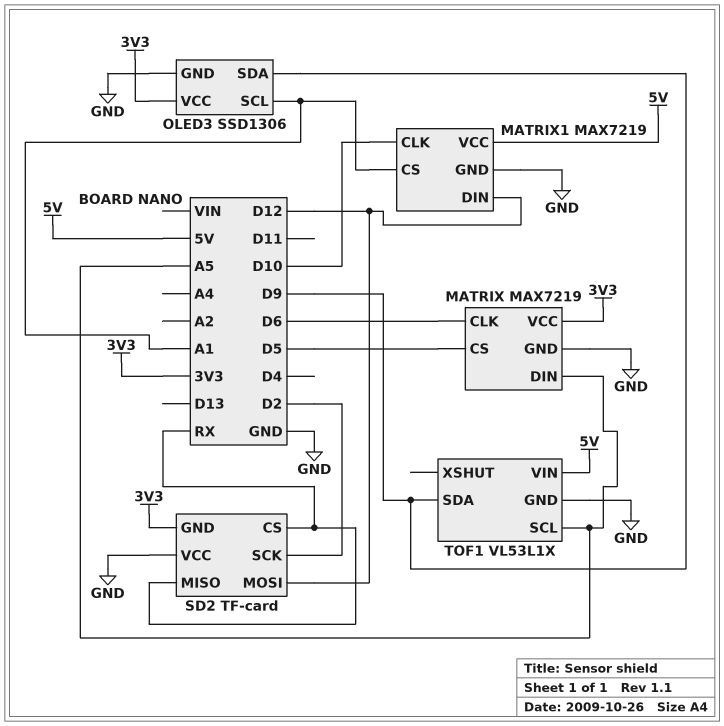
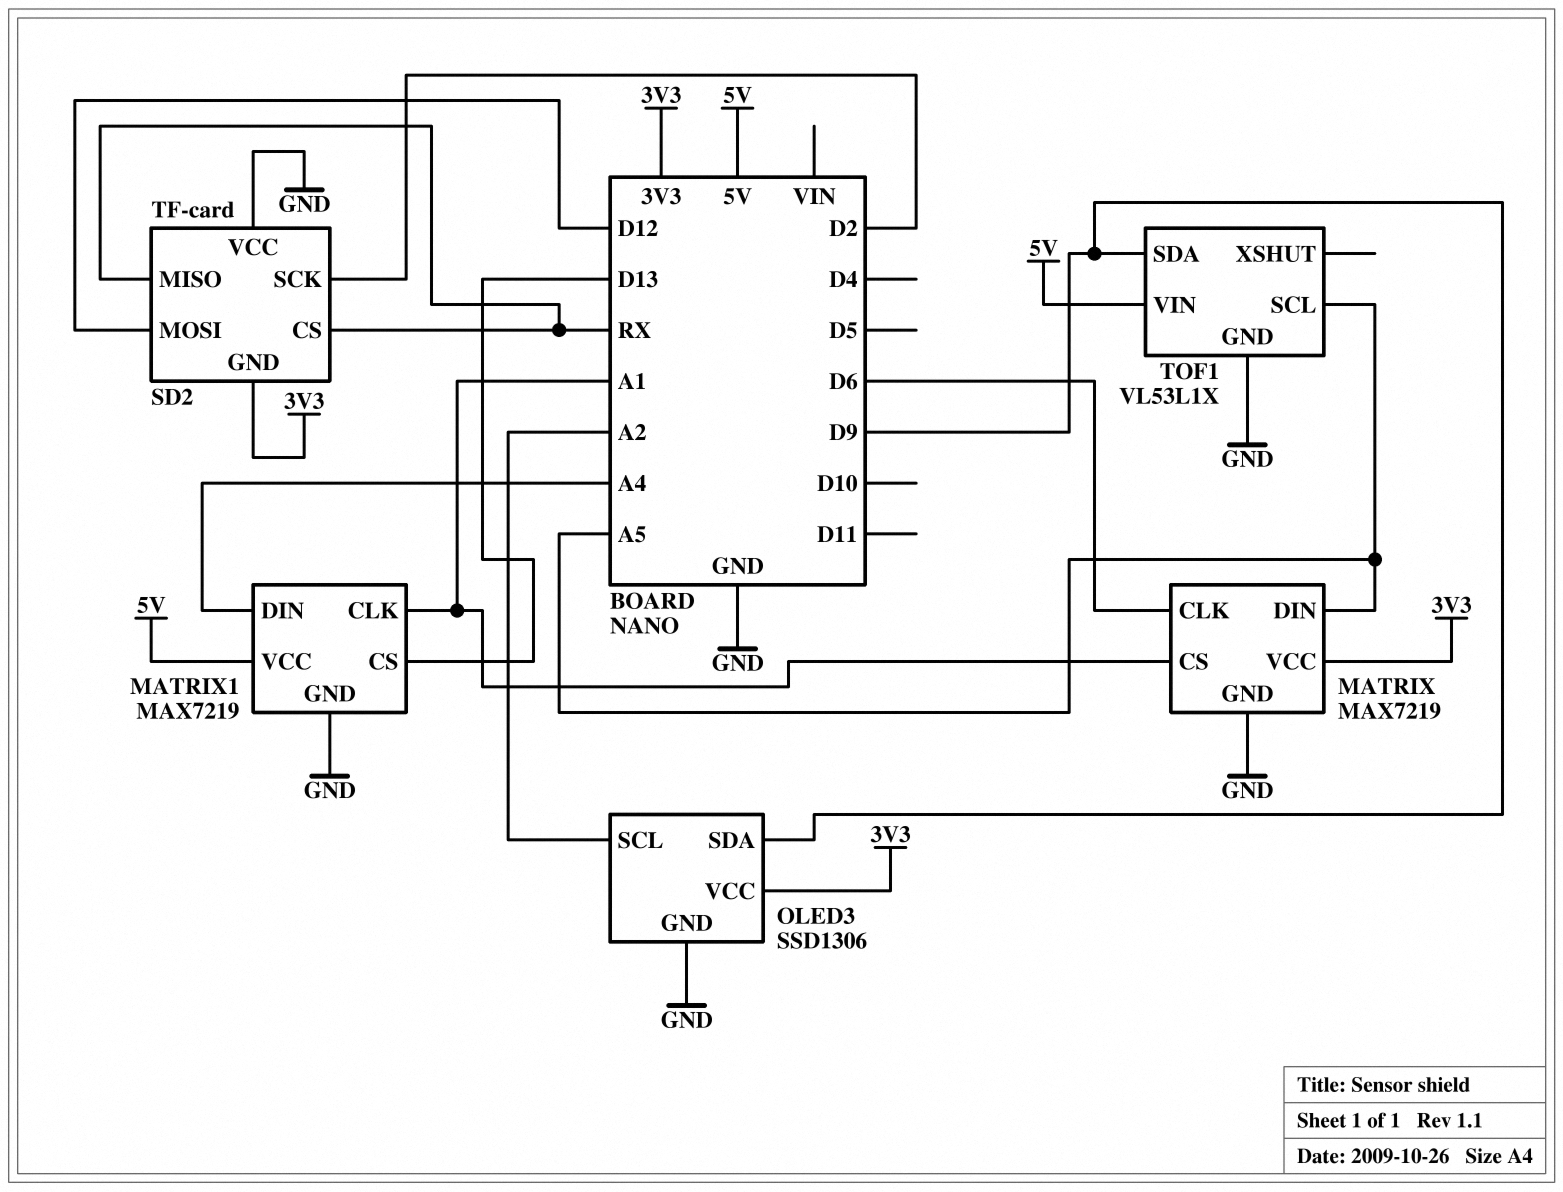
MATRIX pin CS: D5 -> A1
MATRIX1 pin CLK: D10 -> A1
MATRIX1 pin CS: A1 -> D13
MATRIX1 pin DIN: D12 -> A4
OLED3 pin SCL: A1 -> A2

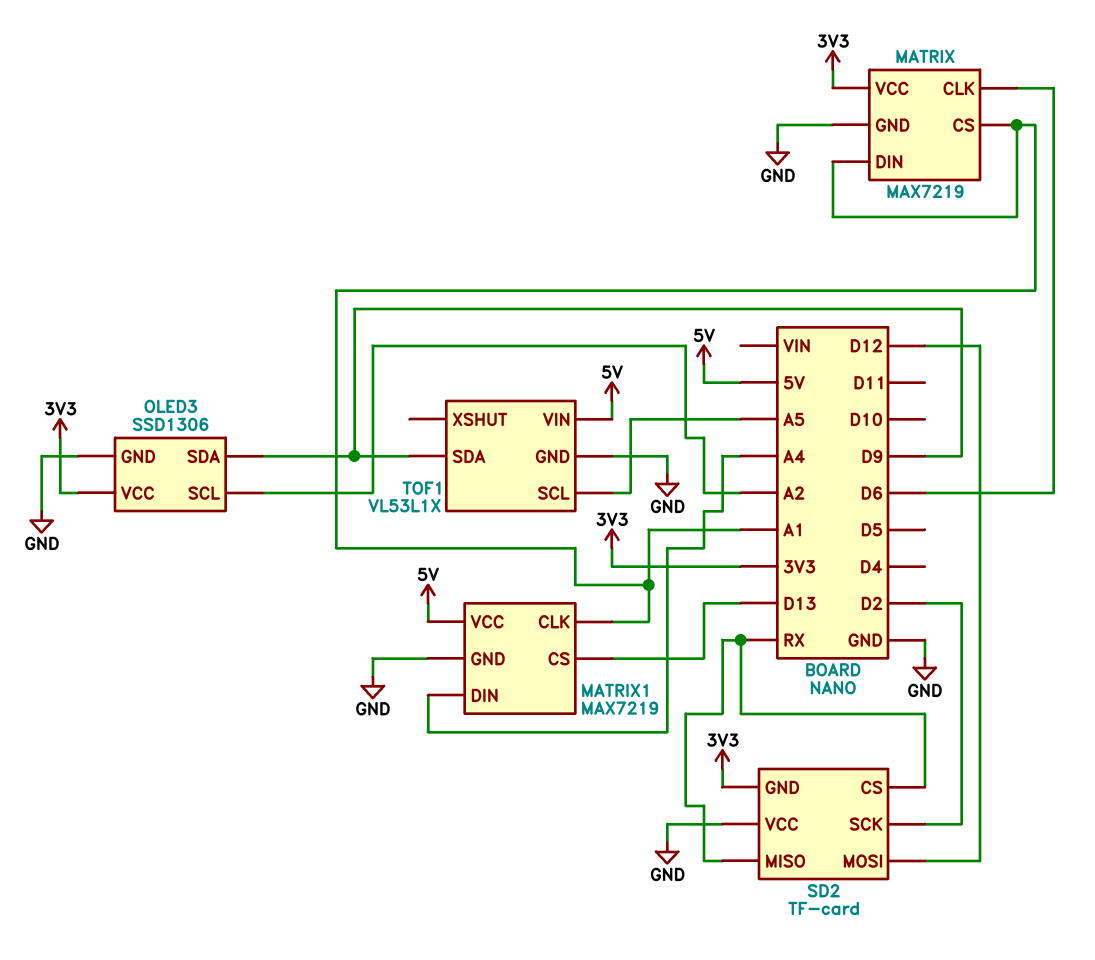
MATRIX pin DIN: A5 -> A1

